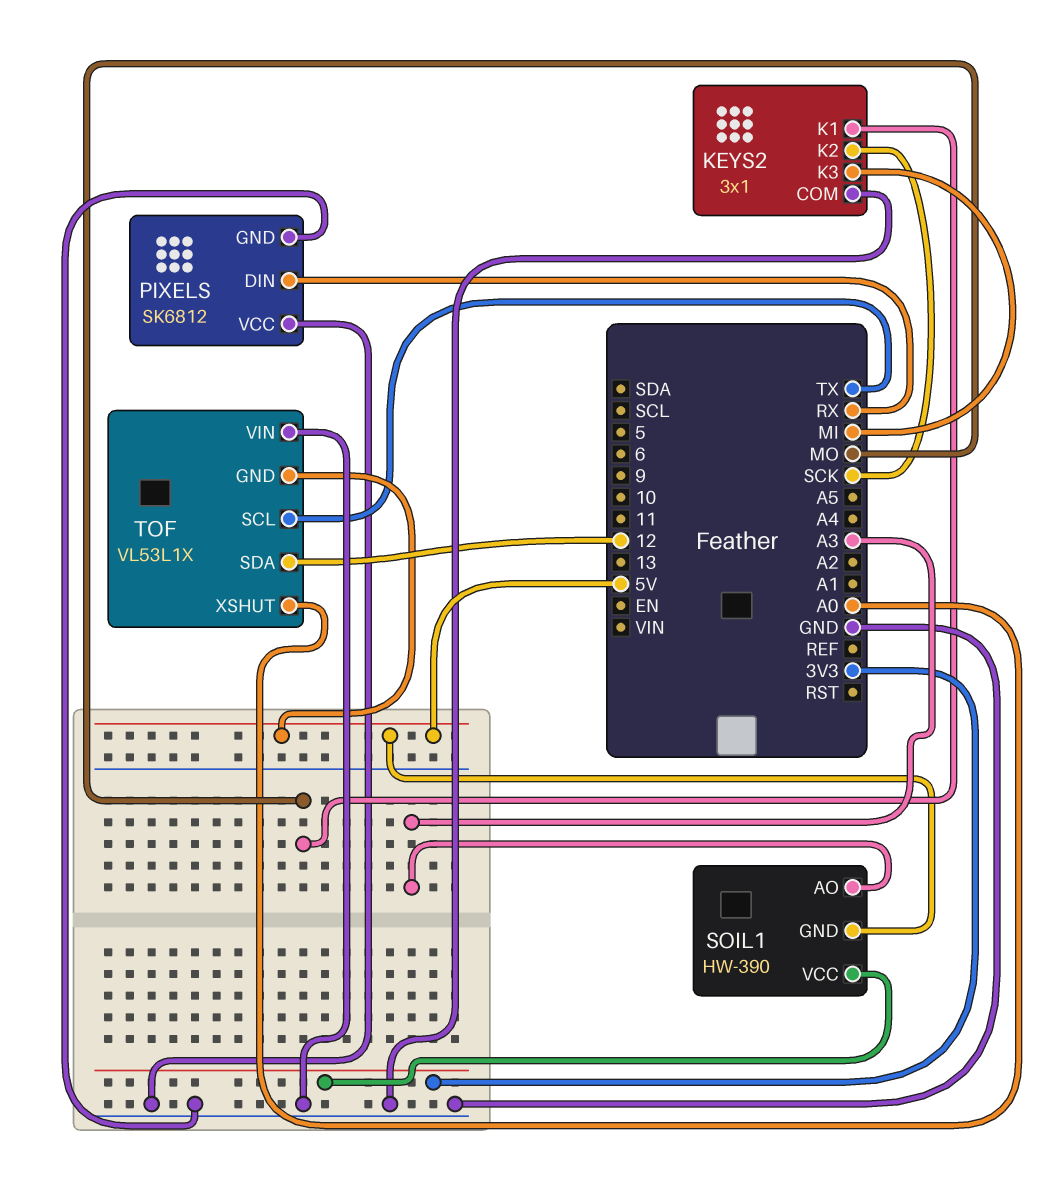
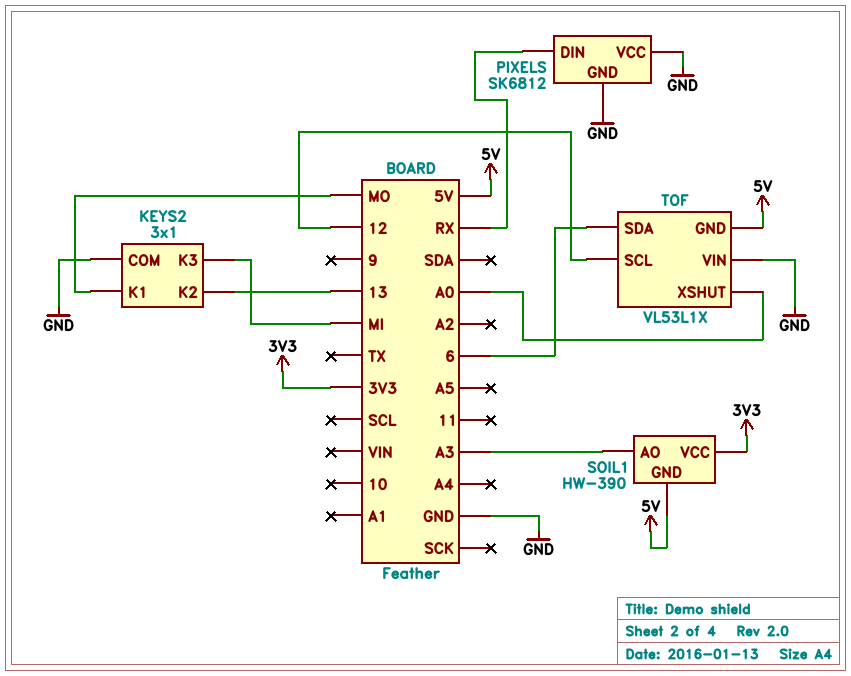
KEYS2 pin K2: SCK -> 13
TOF pin SCL: TX -> 12
TOF pin SDA: 12 -> 6

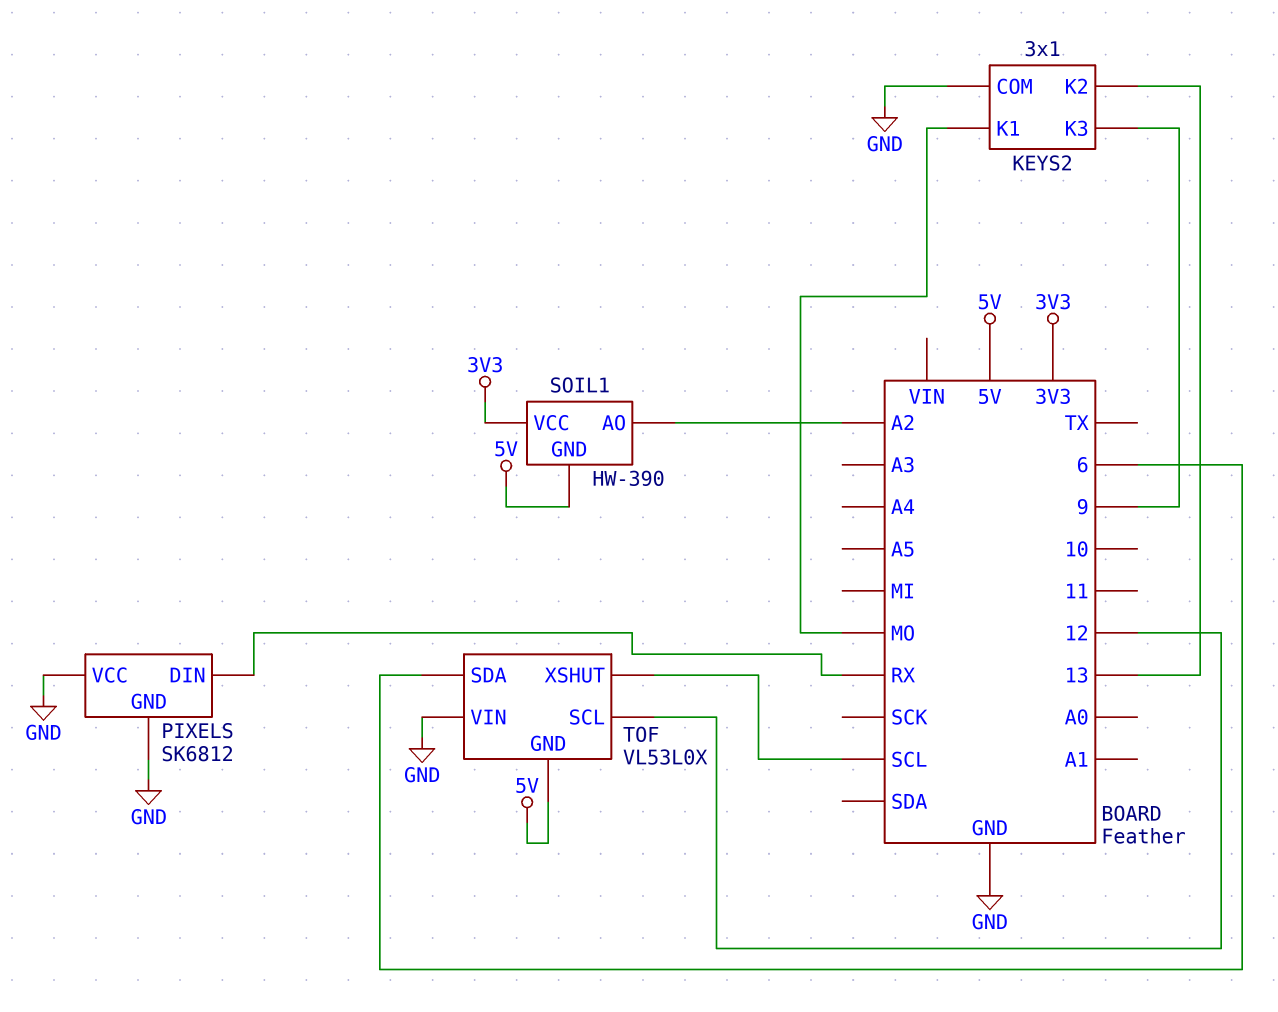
KEYS2 pin K3: MI -> 9
SOIL1 pin AO: A3 -> A2
TOF: VL53L1X -> VL53L0X
TOF pin XSHUT: A0 -> SCL

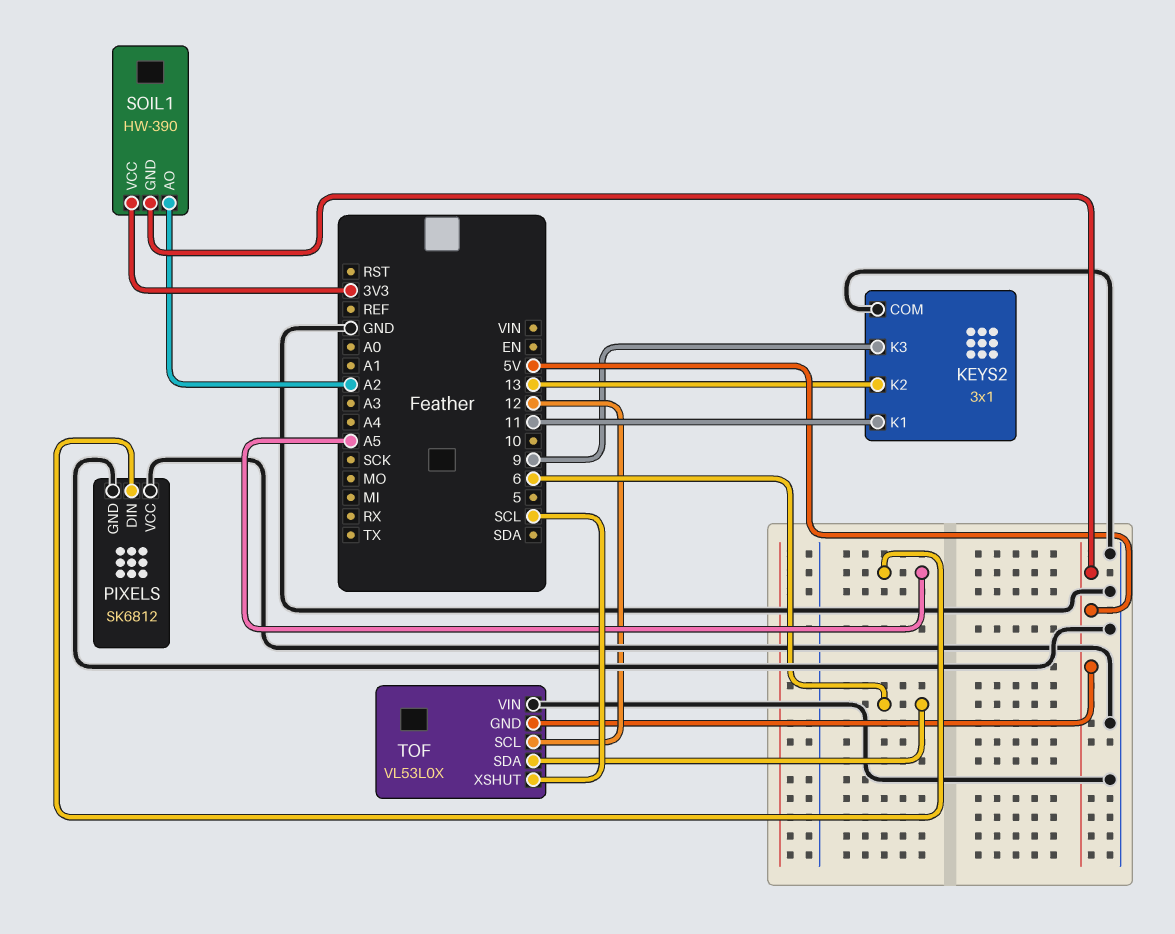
KEYS2 pin K1: MO -> 11
PIXELS pin DIN: RX -> A5

